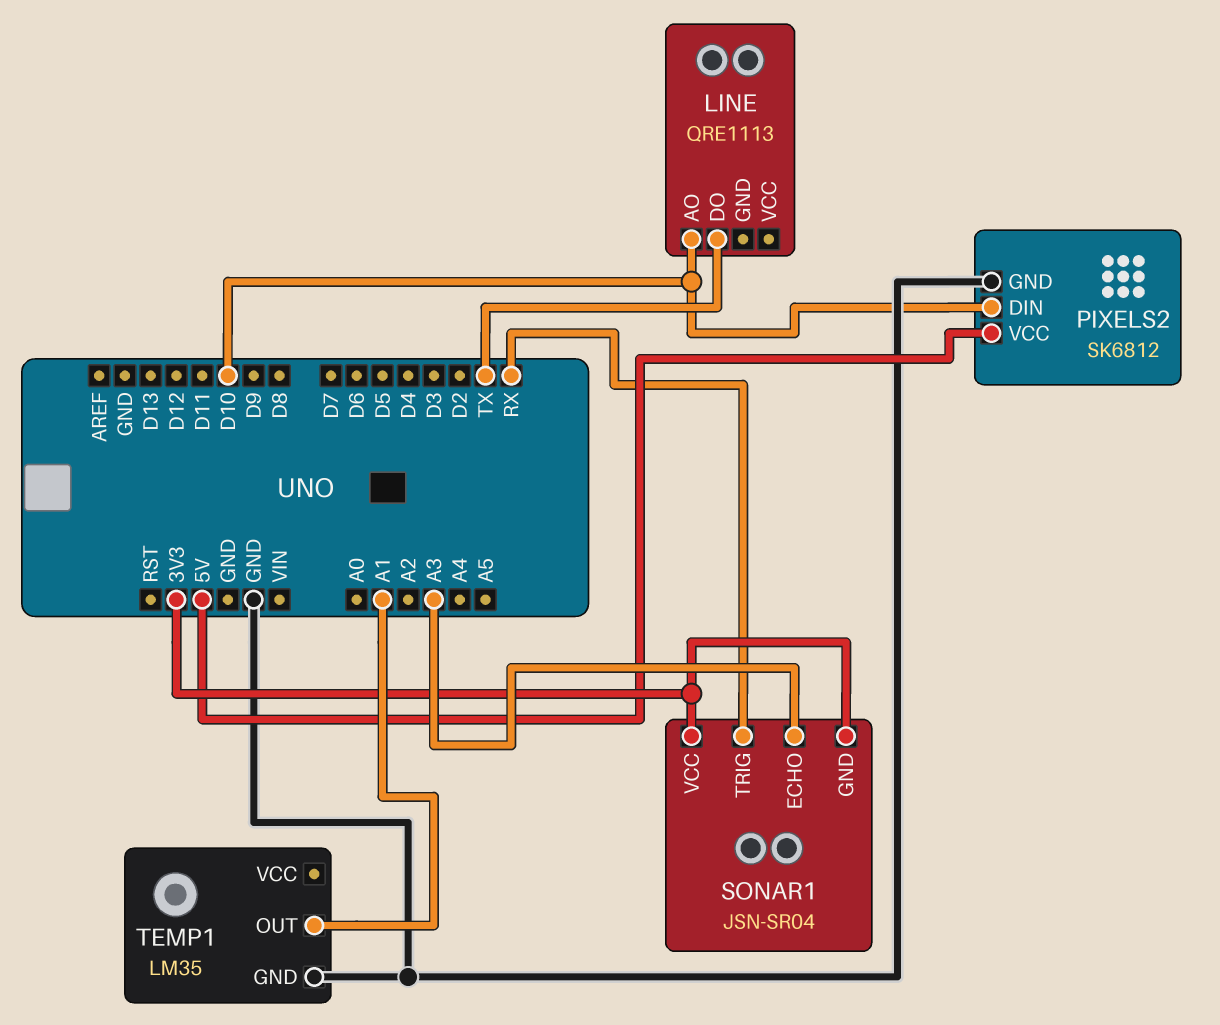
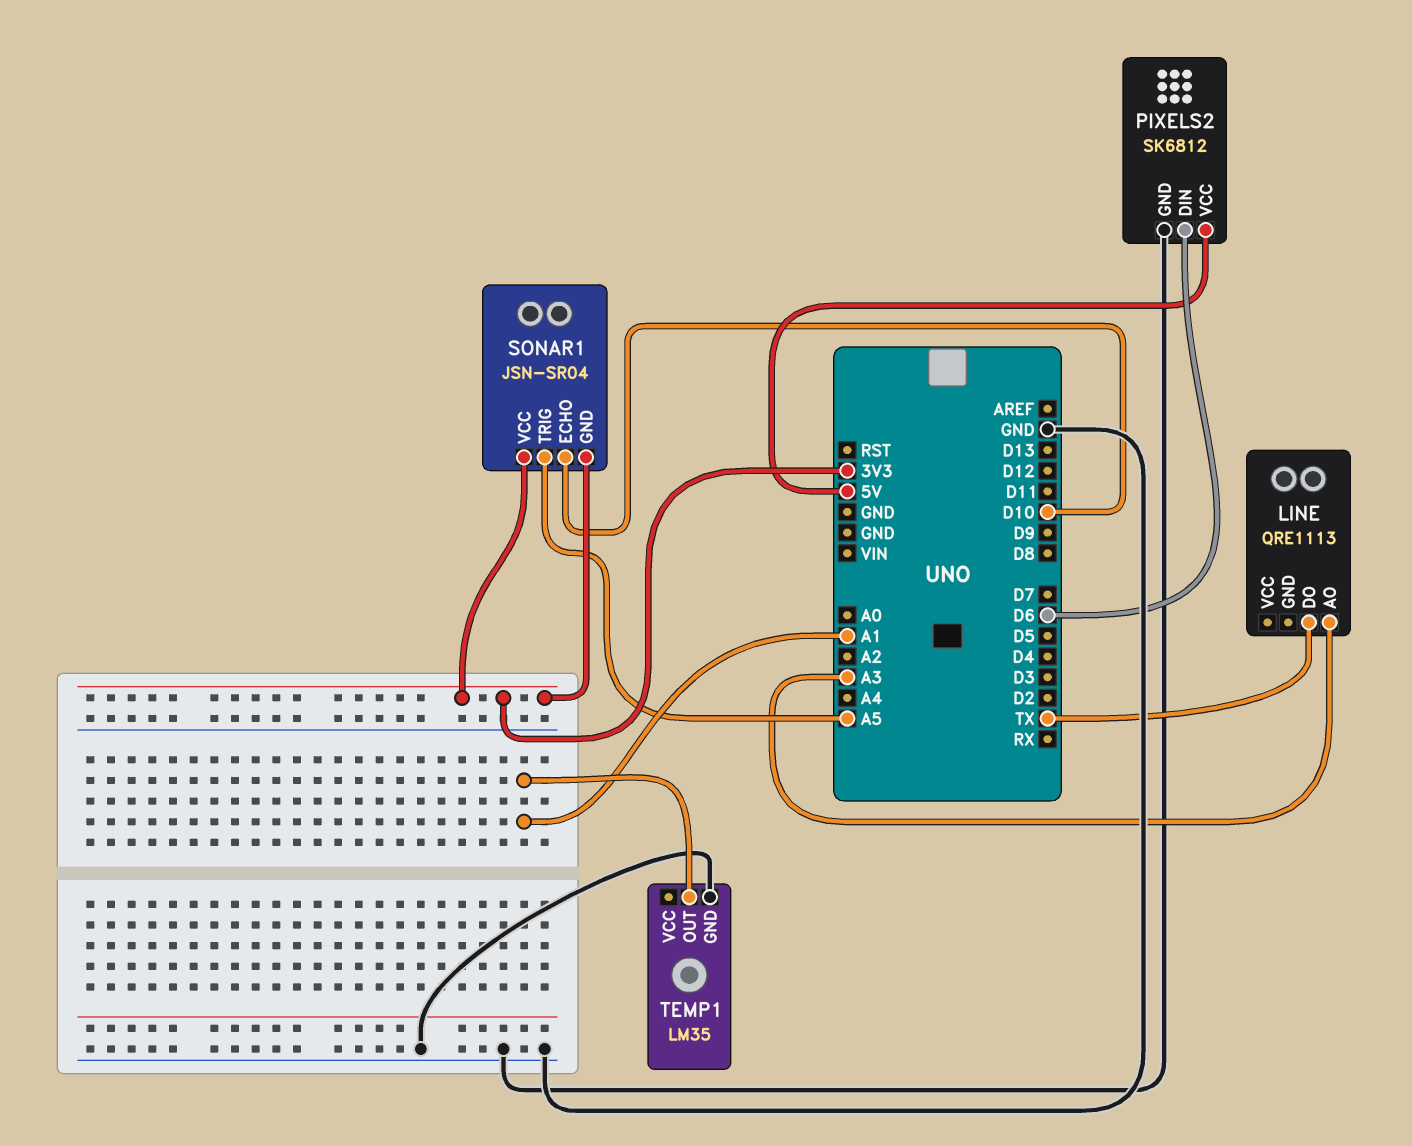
LINE pin AO: D10 -> A3
PIXELS2 pin DIN: D10 -> D6
SONAR1 pin ECHO: A3 -> D10
SONAR1 pin TRIG: RX -> A5

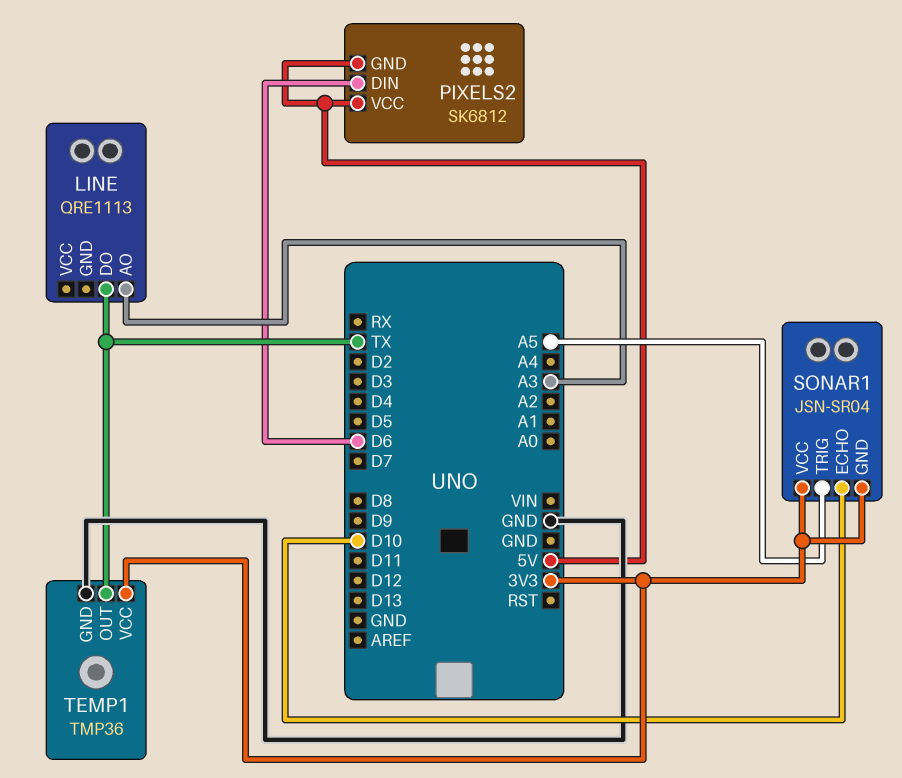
PIXELS2 pin GND: GND -> 5V
TEMP1: LM35 -> TMP36
TEMP1 pin OUT: A1 -> TX
TEMP1 pin VCC: none -> 3V3

